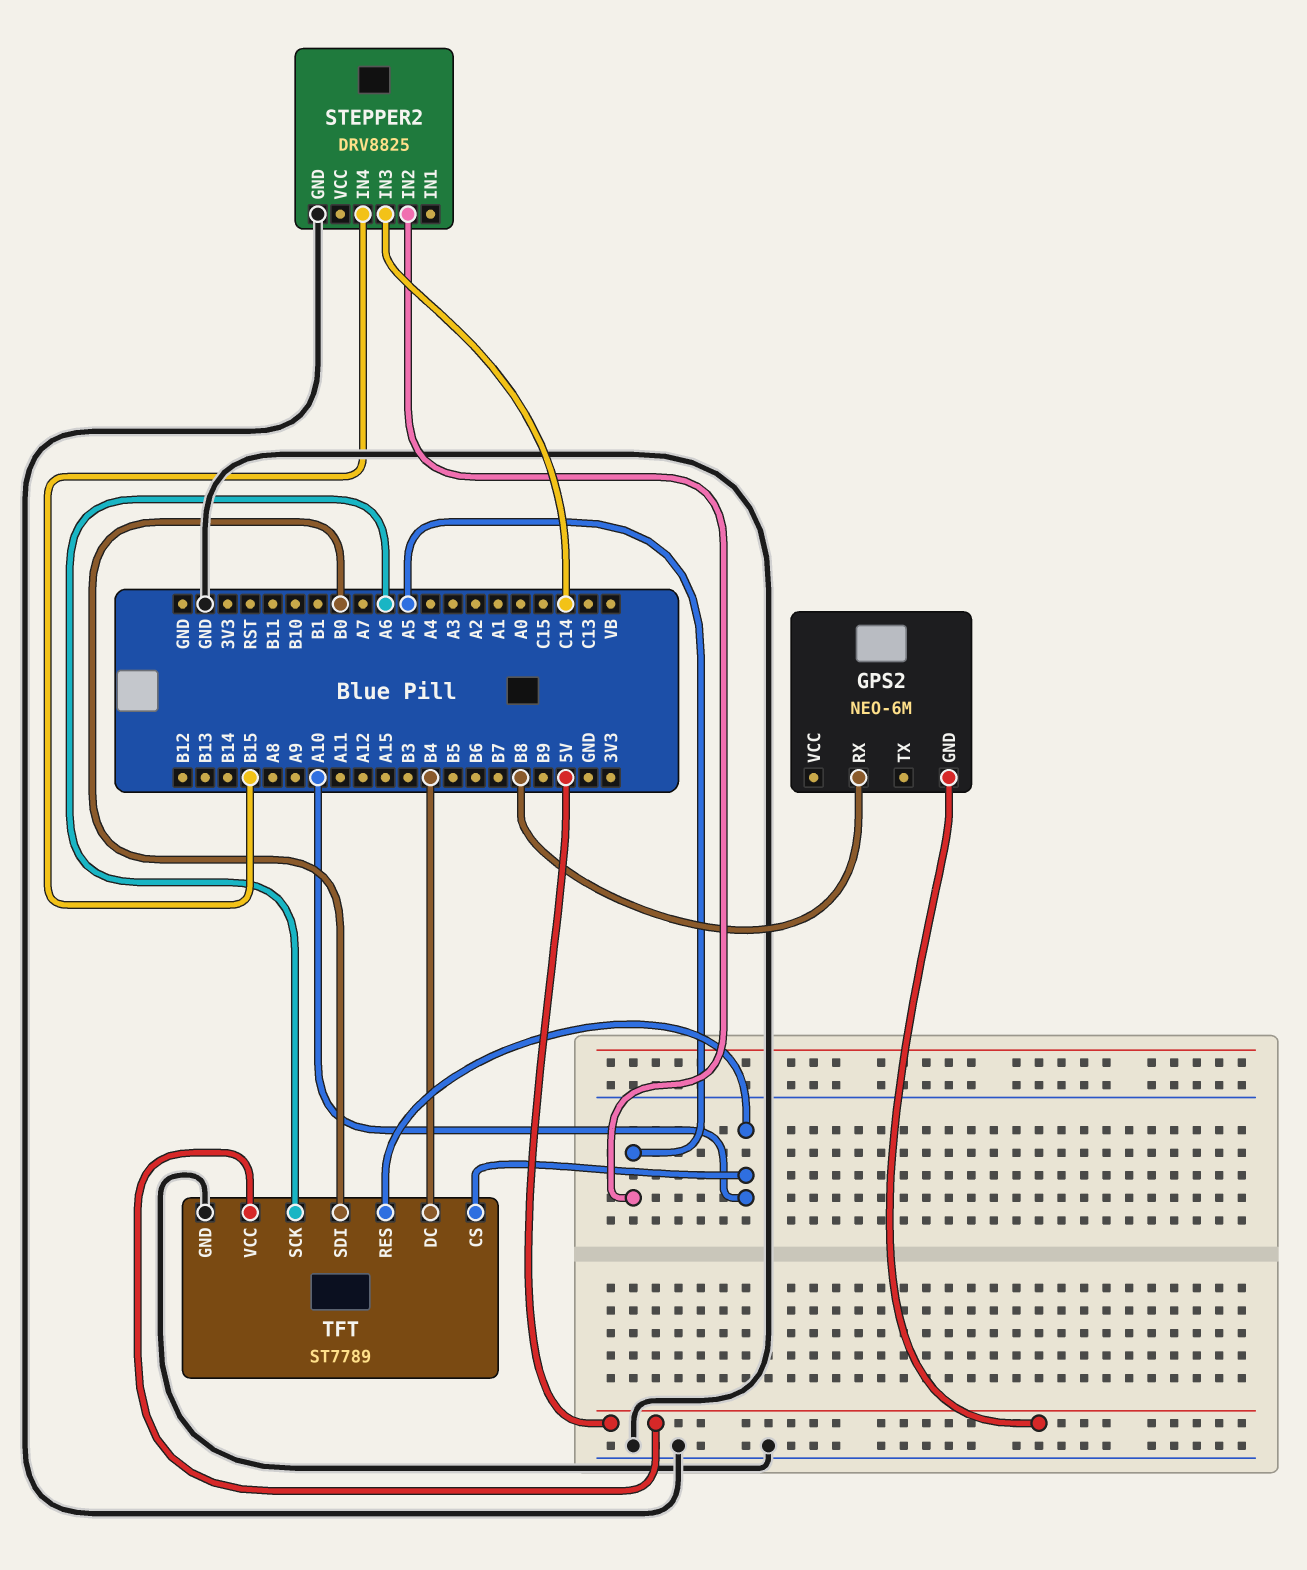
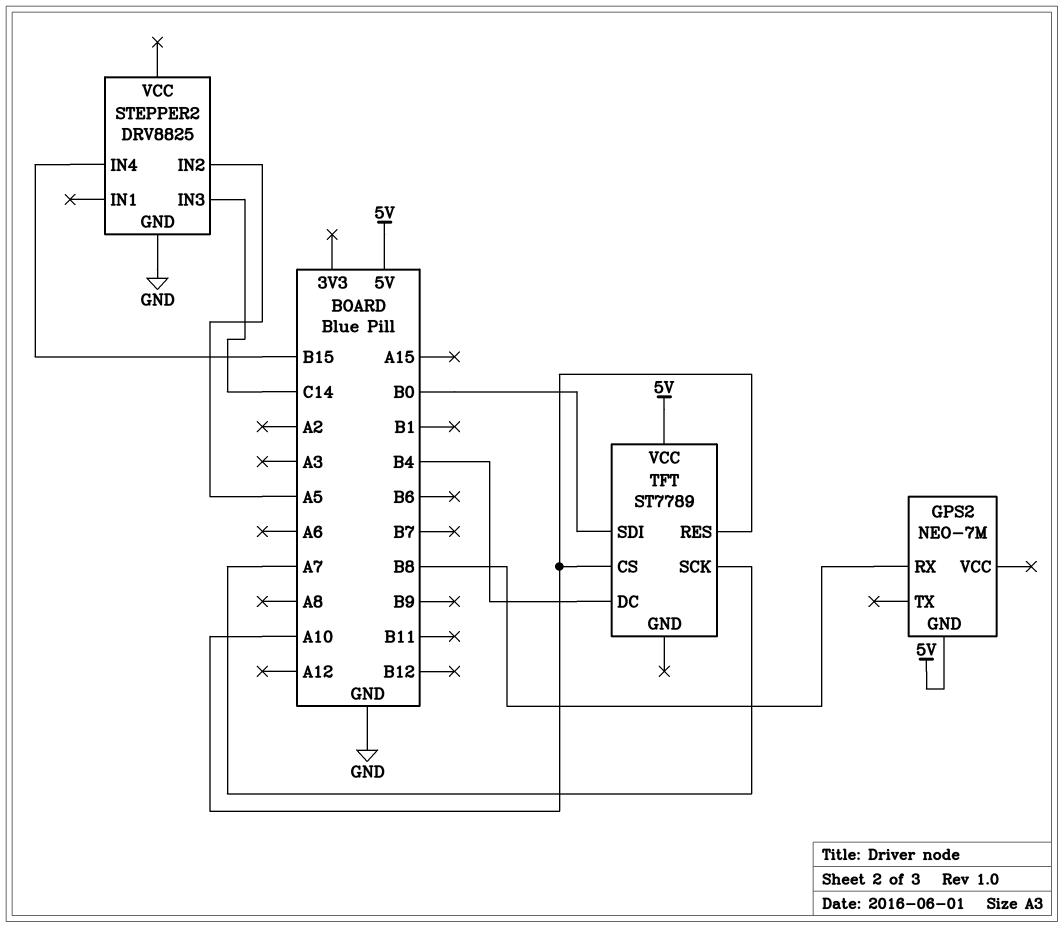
GPS2: NEO-6M -> NEO-7M
TFT pin GND: GND -> none
TFT pin SCK: A6 -> A7

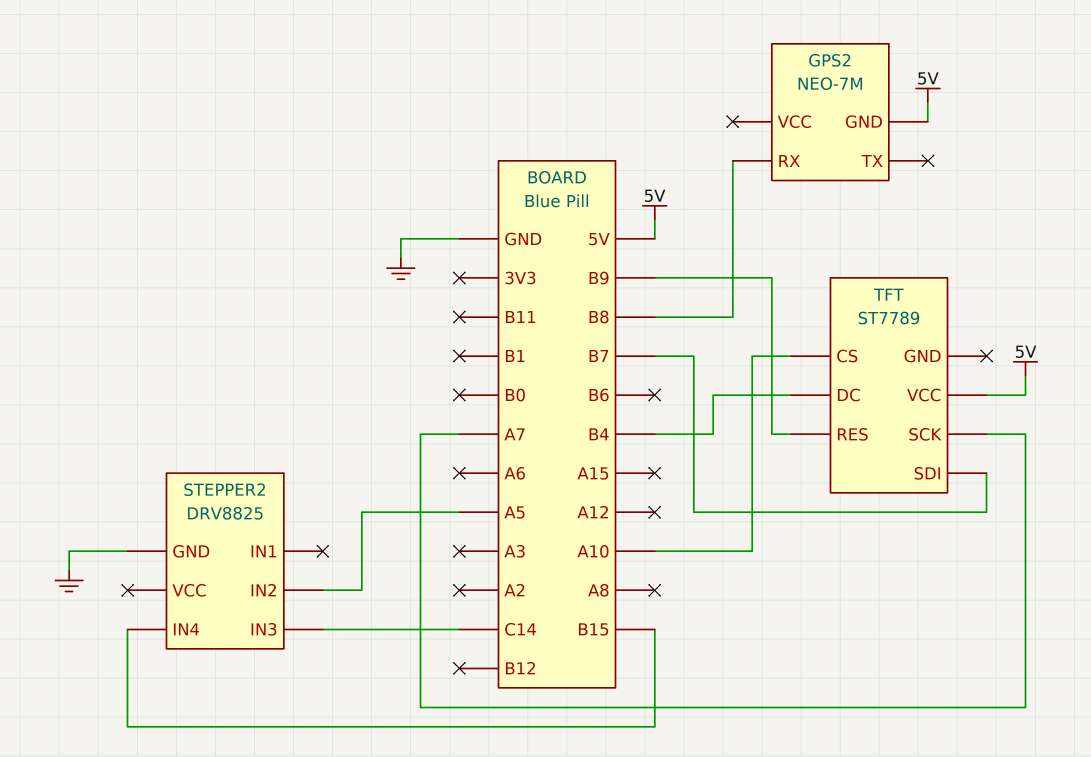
TFT pin RES: A10 -> B9
TFT pin SDI: B0 -> B7

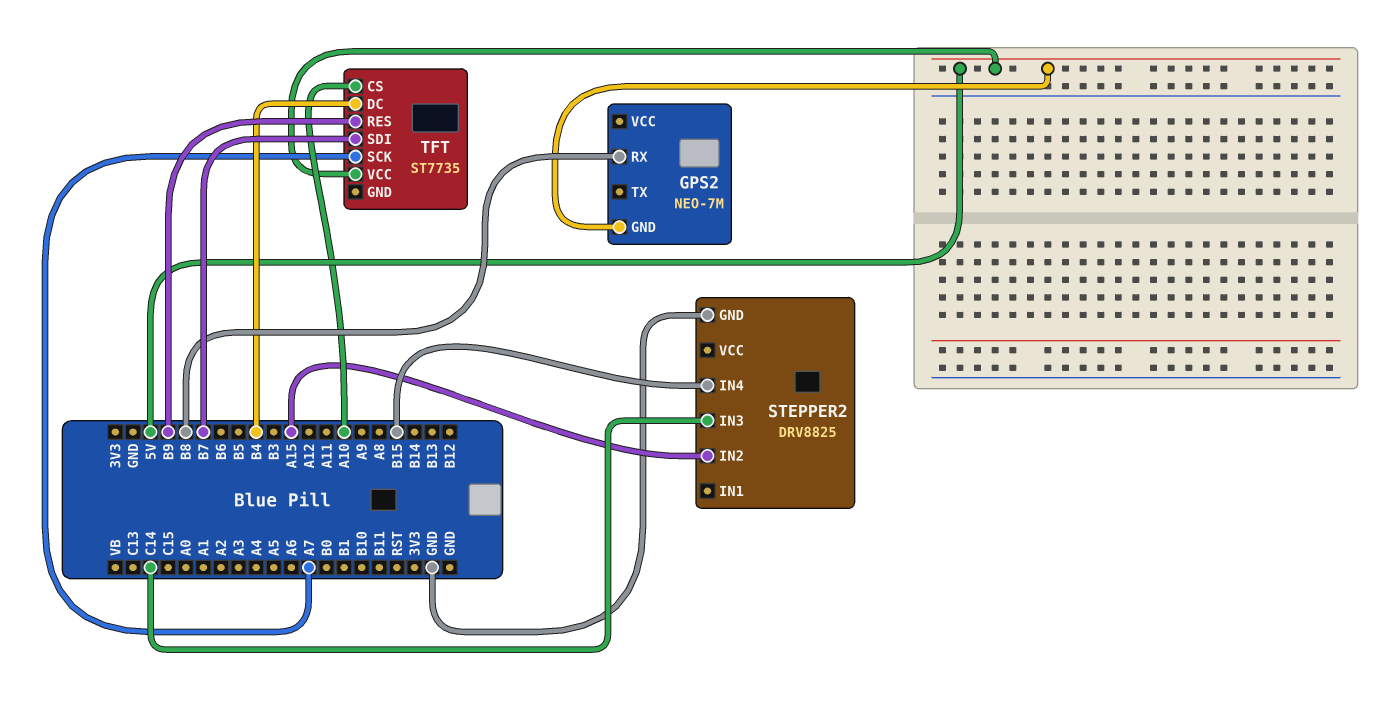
STEPPER2 pin IN2: A5 -> A15
TFT: ST7789 -> ST7735

